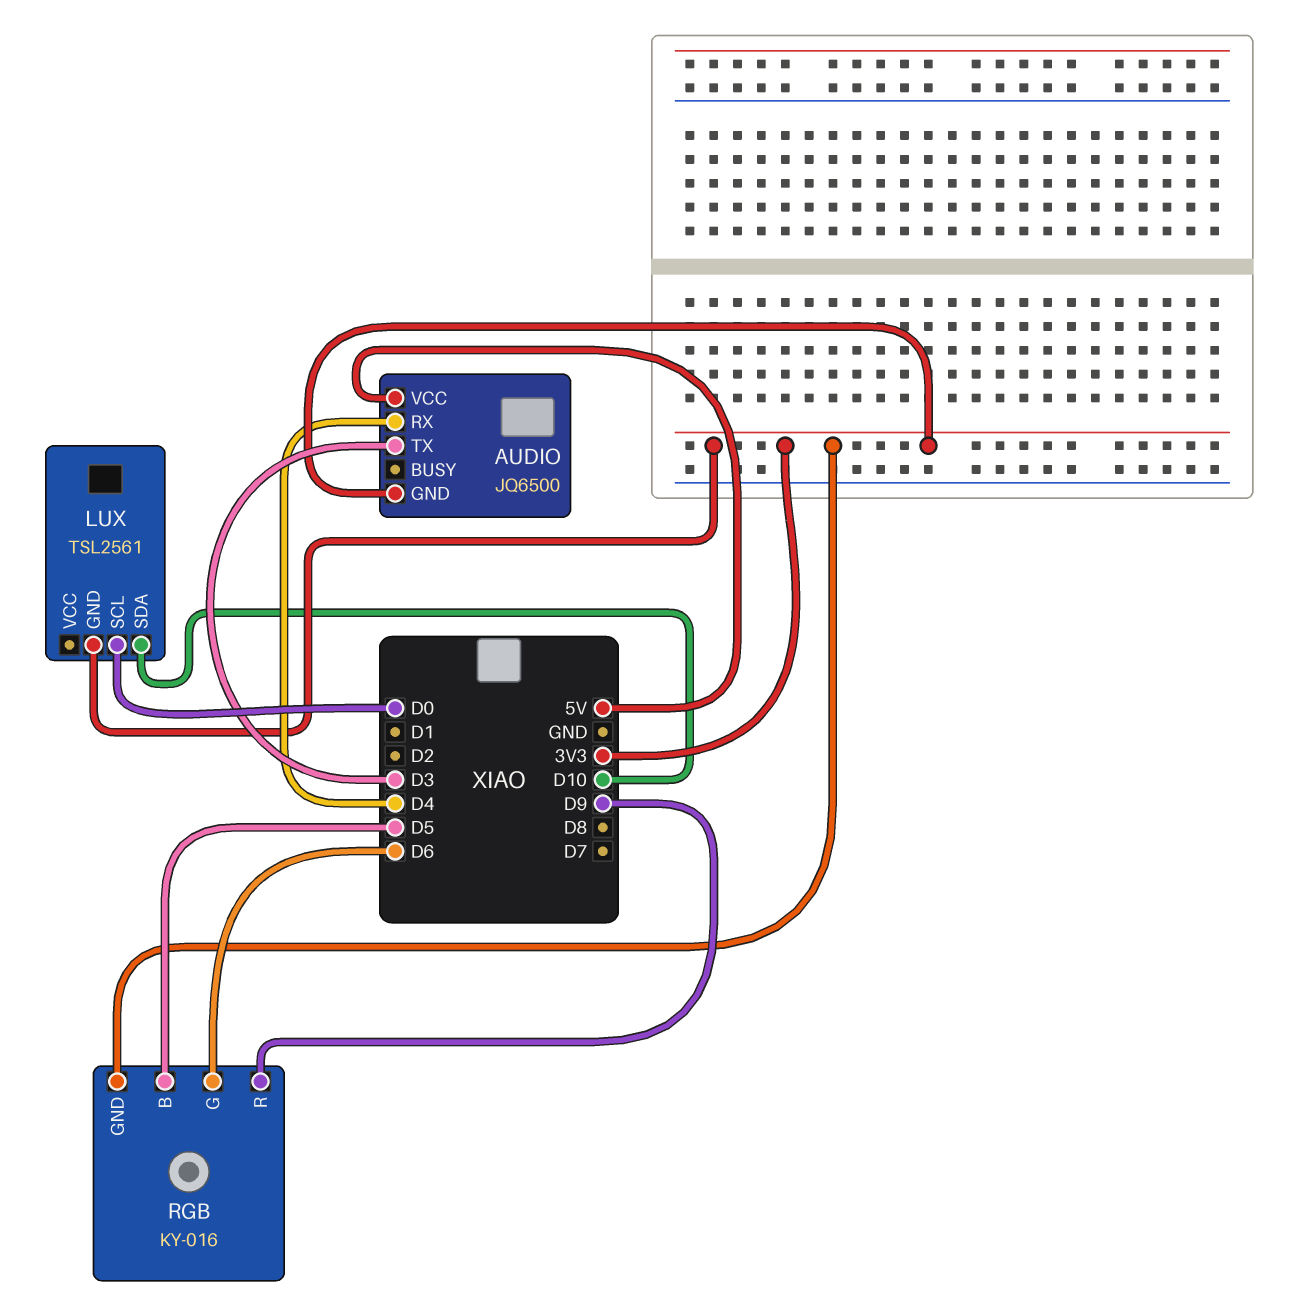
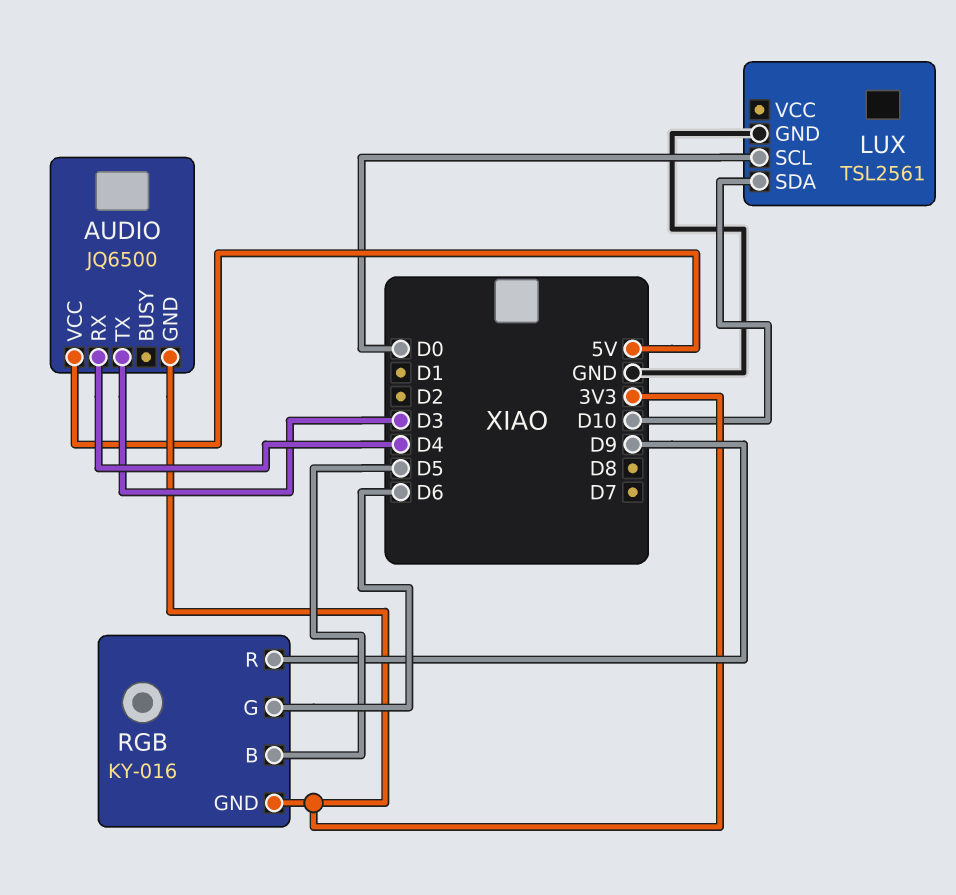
LUX pin GND: 3V3 -> GND

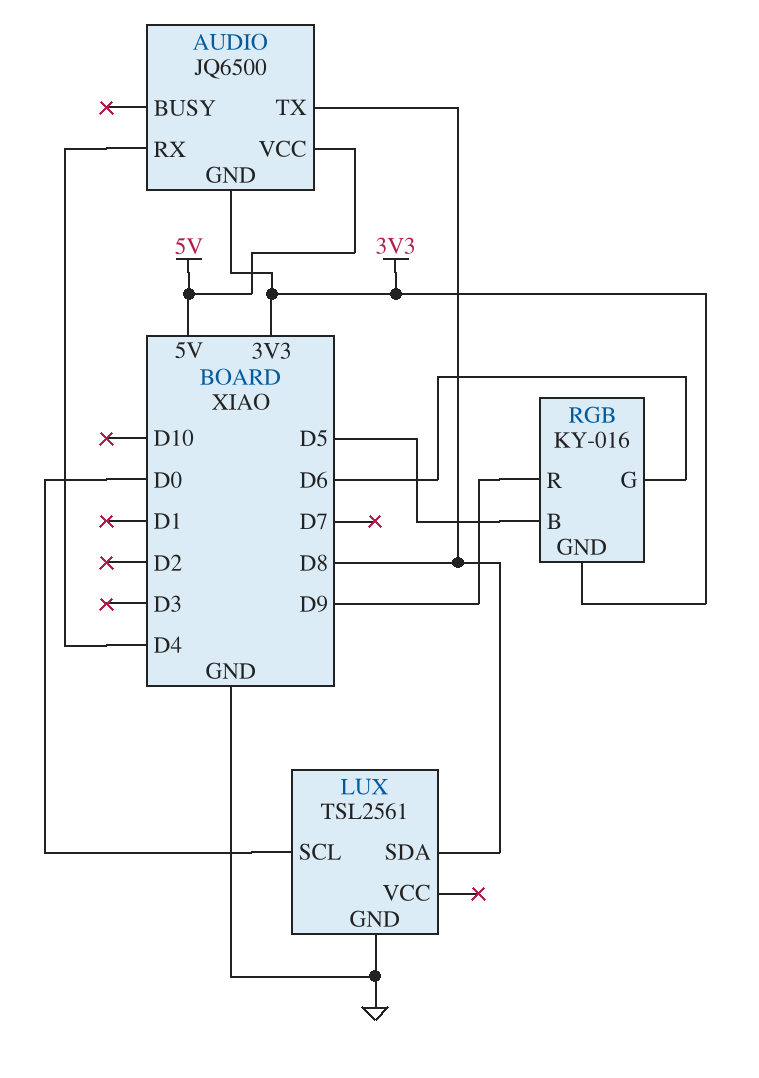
AUDIO pin TX: D3 -> D8
LUX pin SDA: D10 -> D8

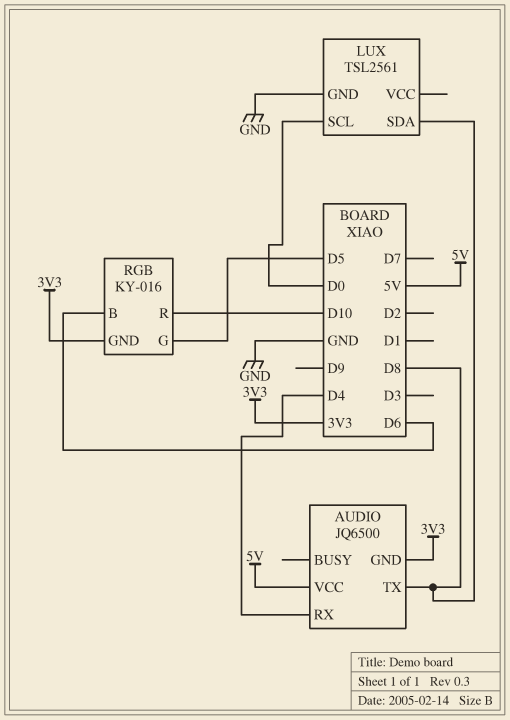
RGB pin B: D5 -> D6
RGB pin G: D6 -> D5
RGB pin R: D9 -> D10

